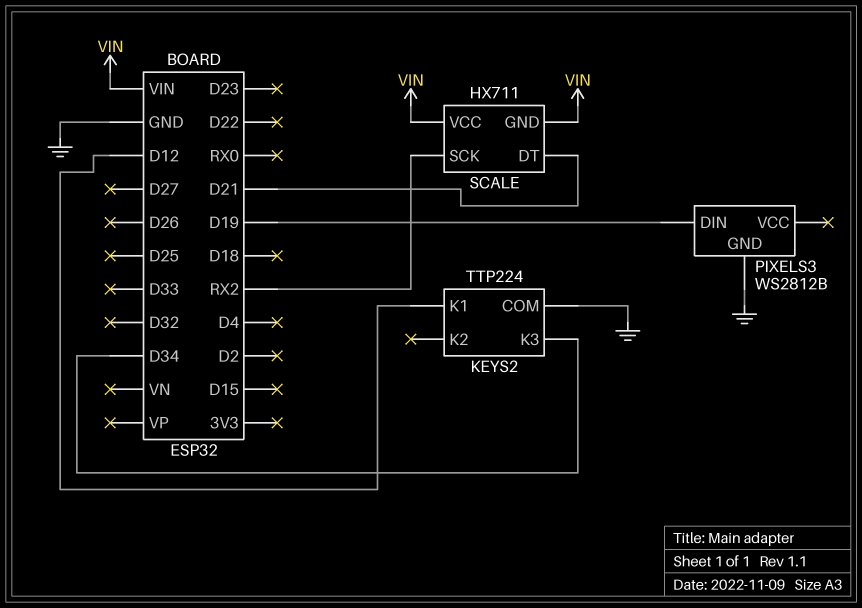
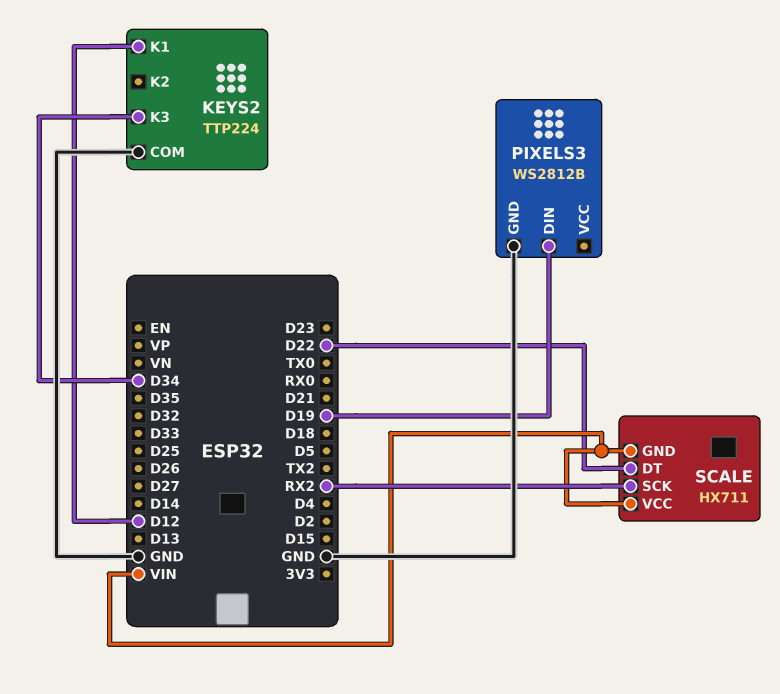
SCALE pin DT: D21 -> D22

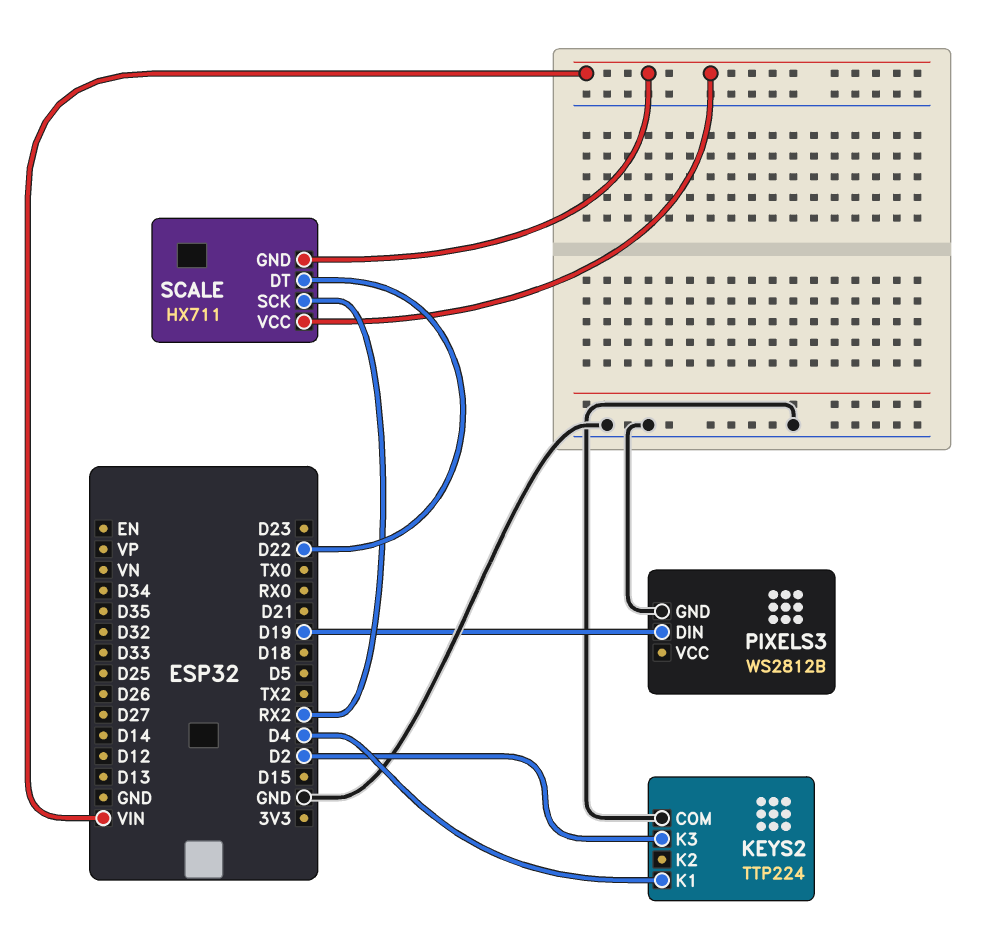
KEYS2 pin K1: D12 -> D4
KEYS2 pin K3: D34 -> D2

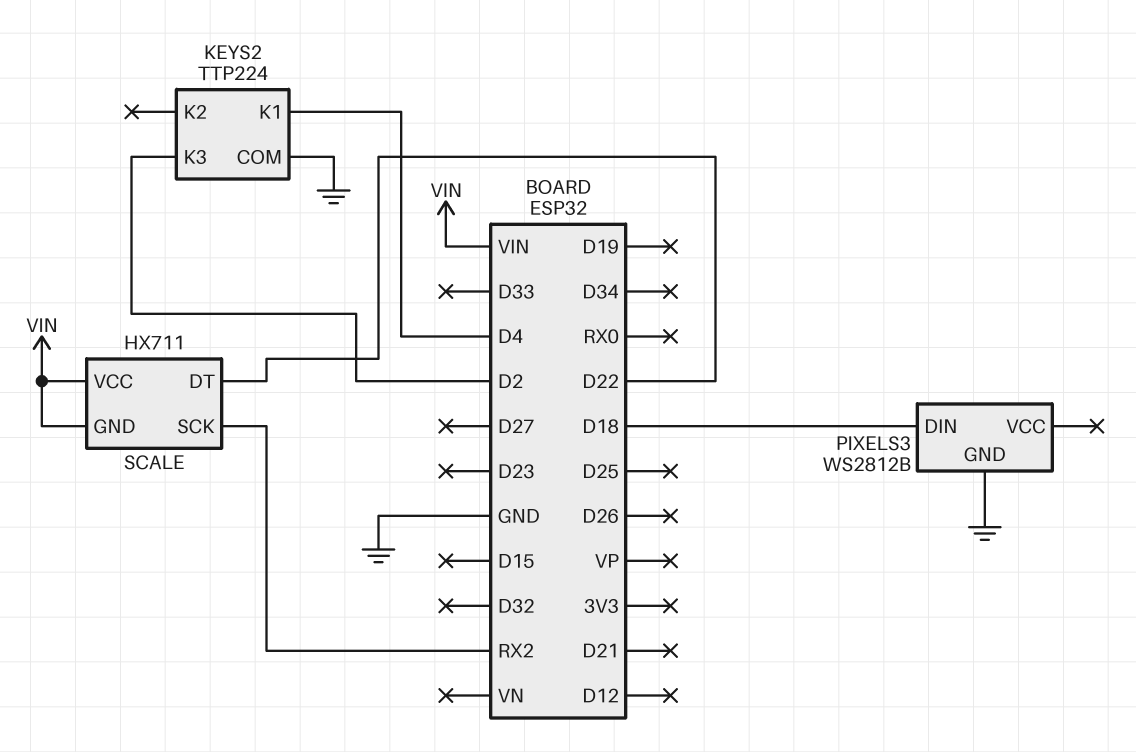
PIXELS3 pin DIN: D19 -> D18

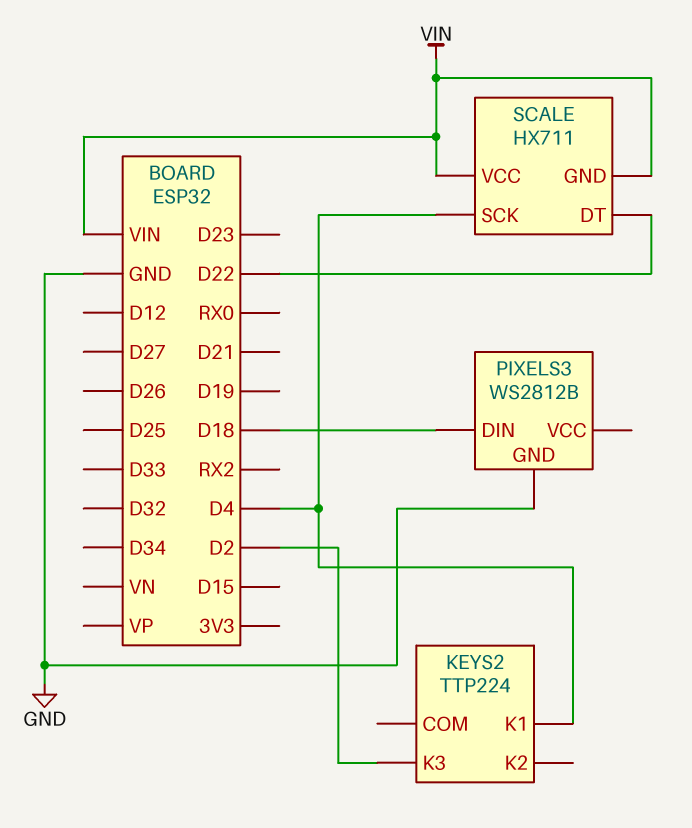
KEYS2 pin COM: GND -> none
SCALE pin SCK: RX2 -> D4

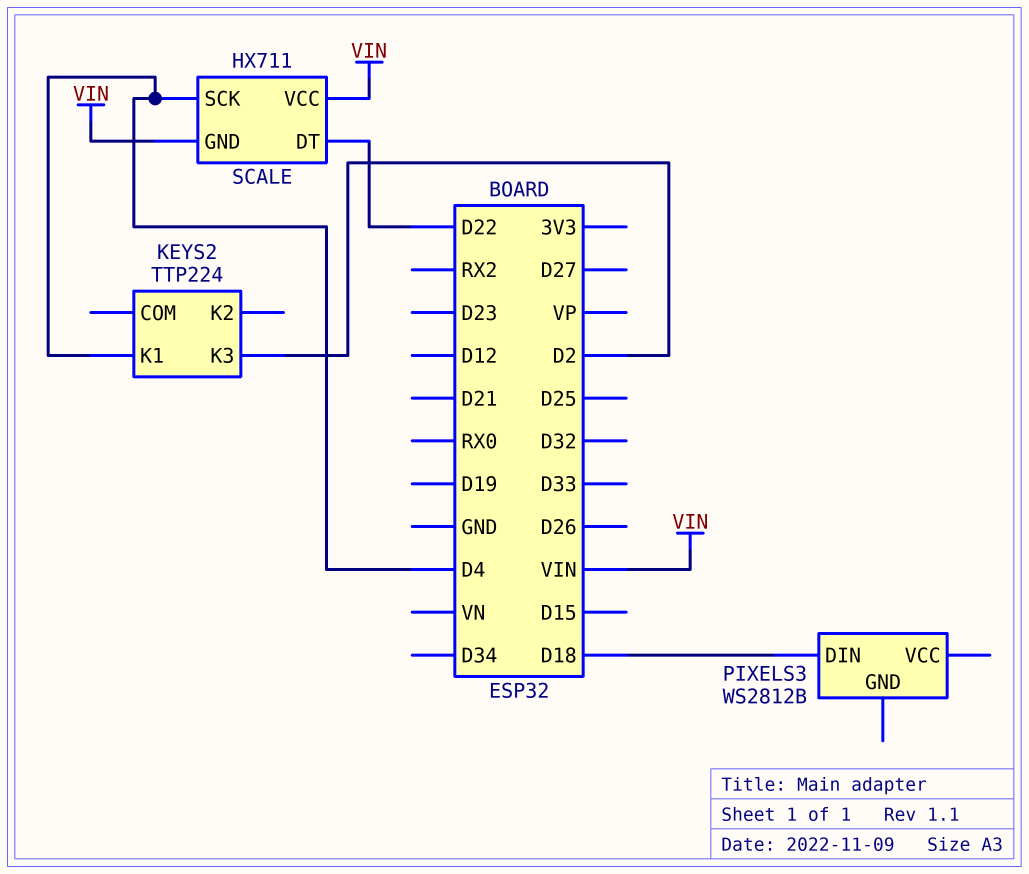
PIXELS3 pin GND: GND -> none

